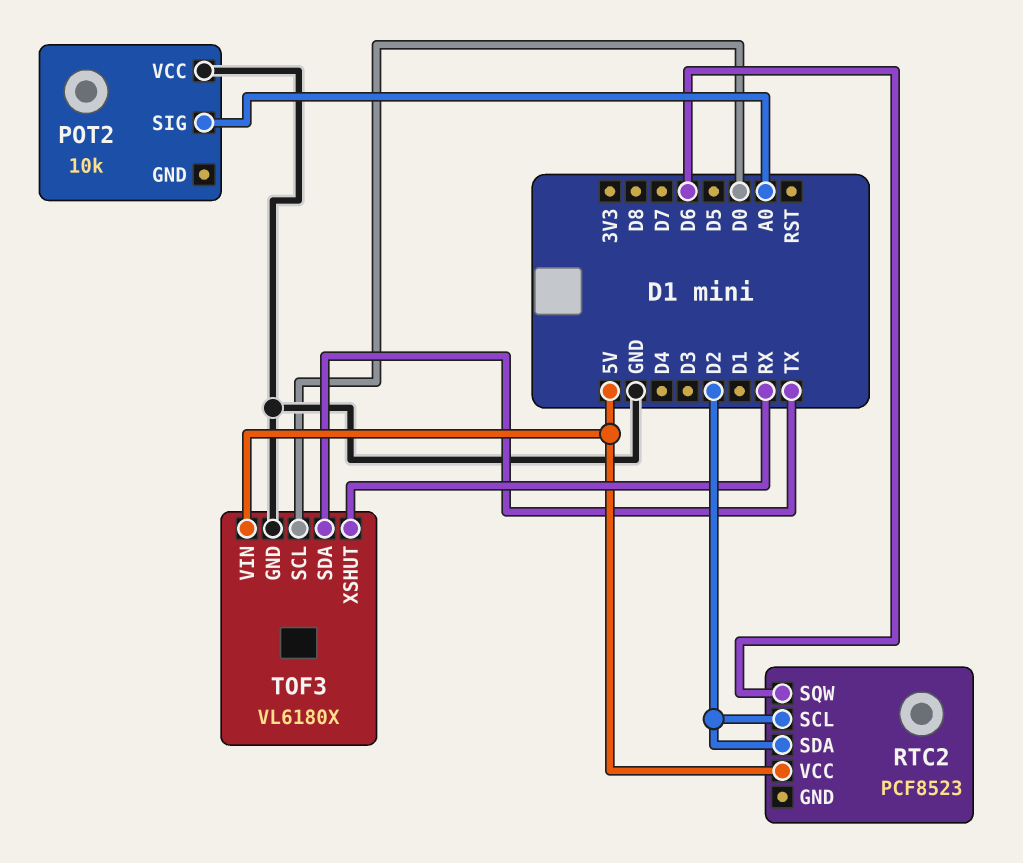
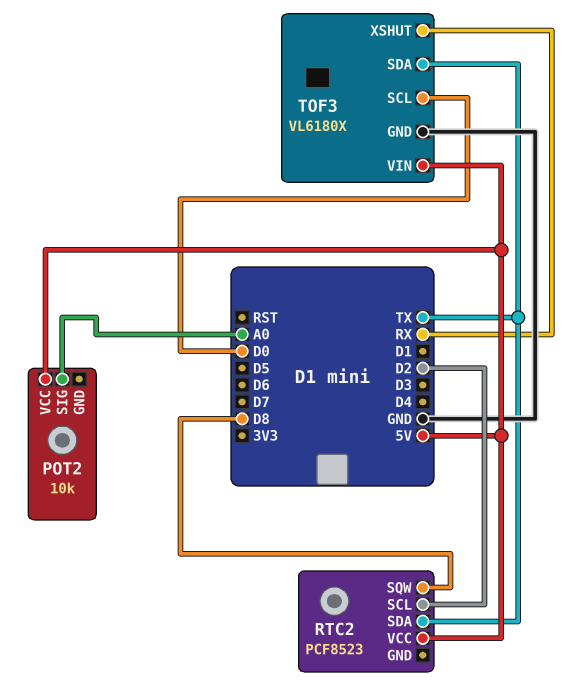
POT2 pin VCC: GND -> 5V
RTC2 pin SDA: D2 -> TX
RTC2 pin SQW: D6 -> D8

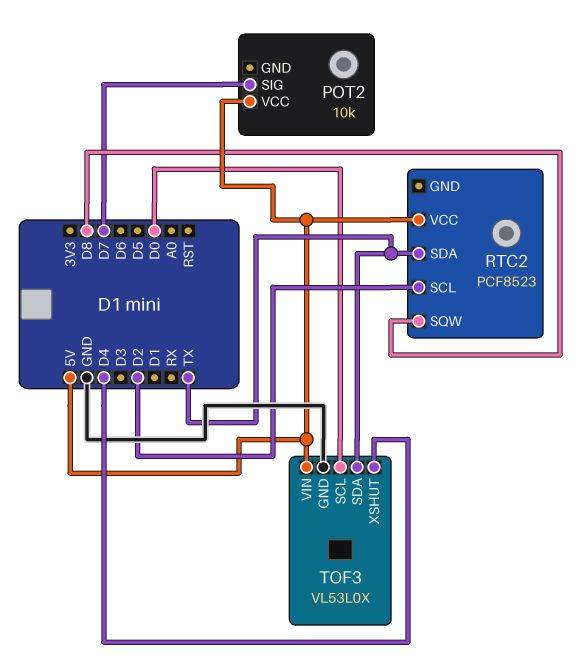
POT2 pin SIG: A0 -> D7
TOF3: VL6180X -> VL53L0X
TOF3 pin XSHUT: RX -> D4

